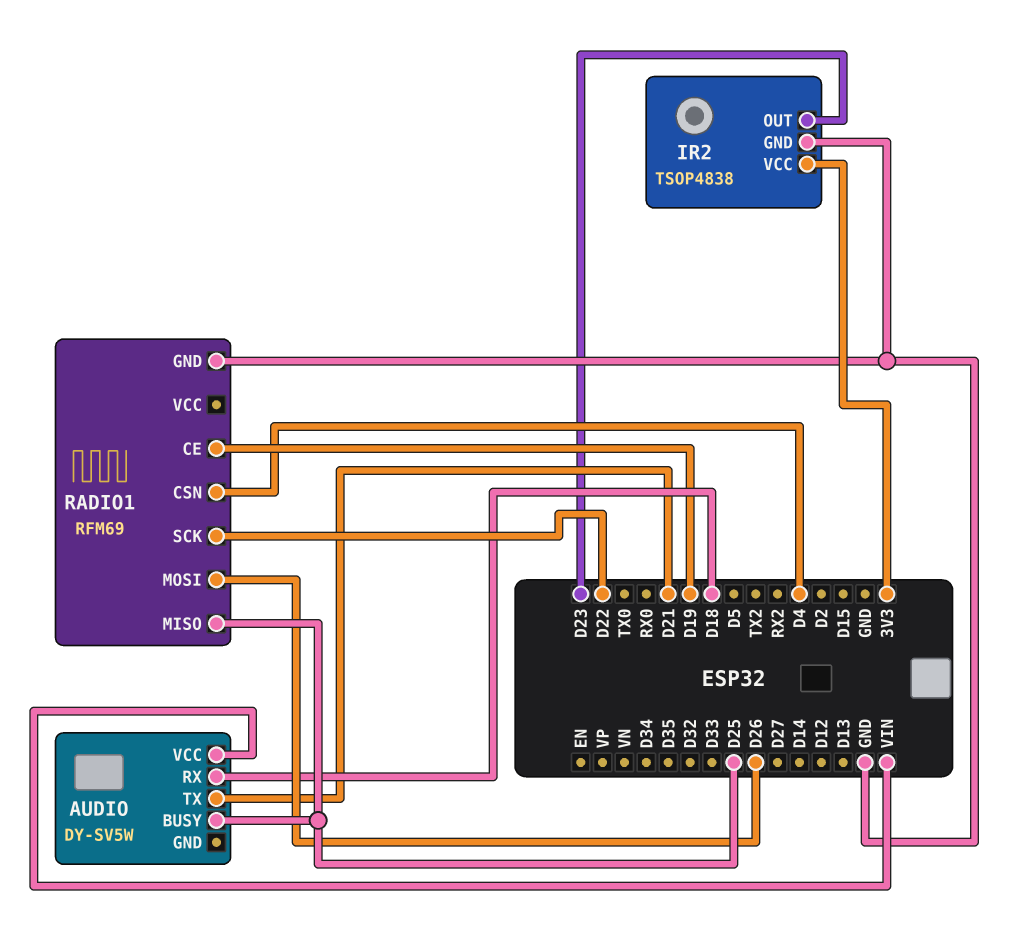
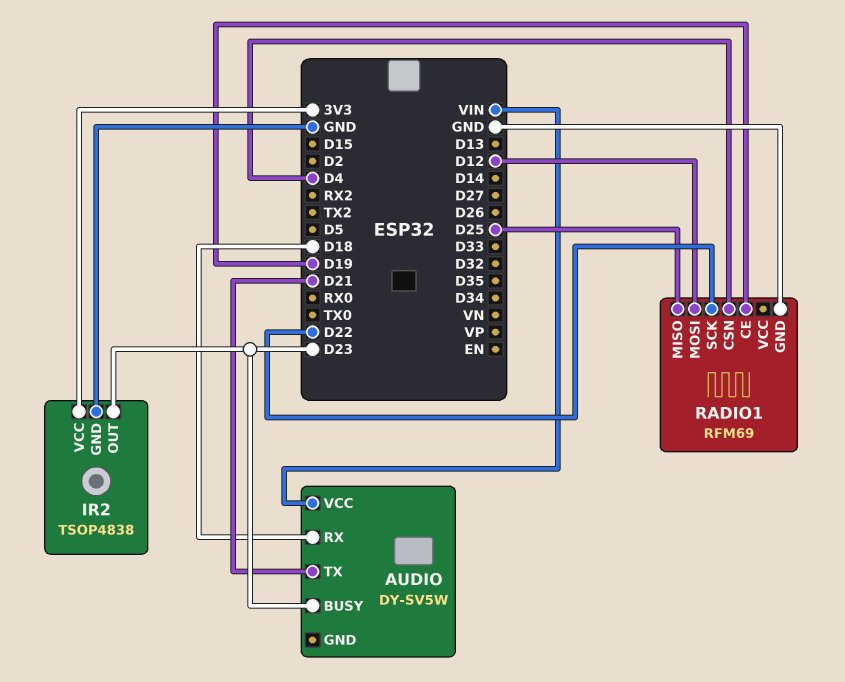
AUDIO pin BUSY: D25 -> D23
RADIO1 pin MOSI: D26 -> D12

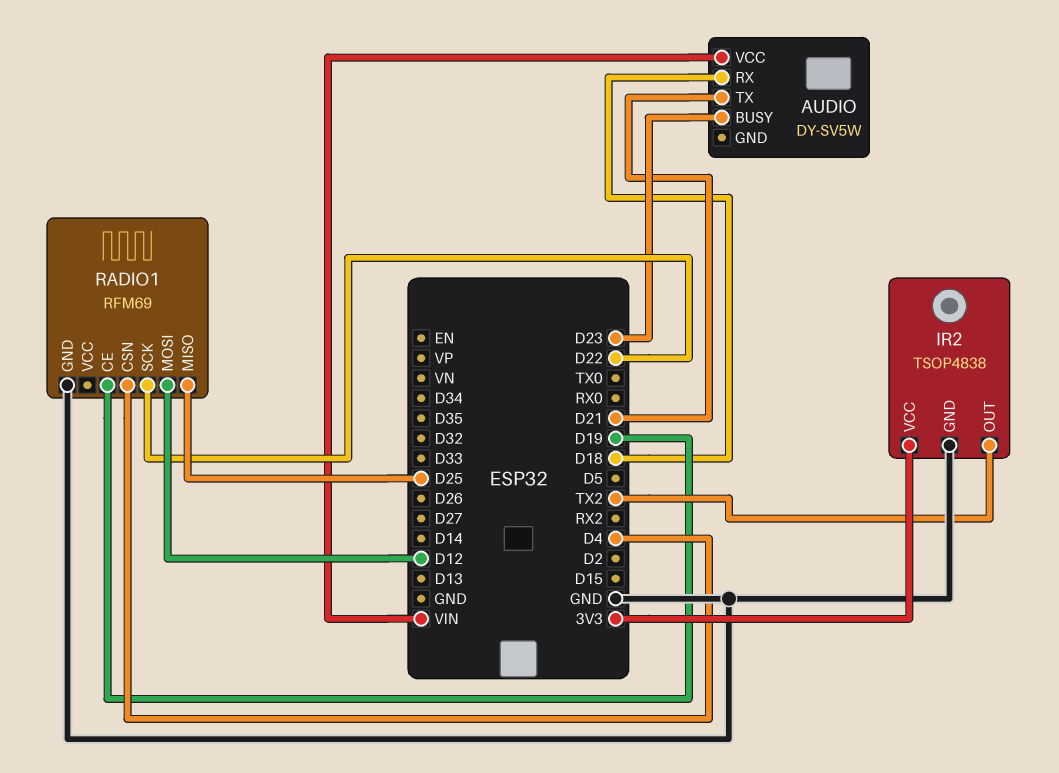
IR2 pin OUT: D23 -> TX2

